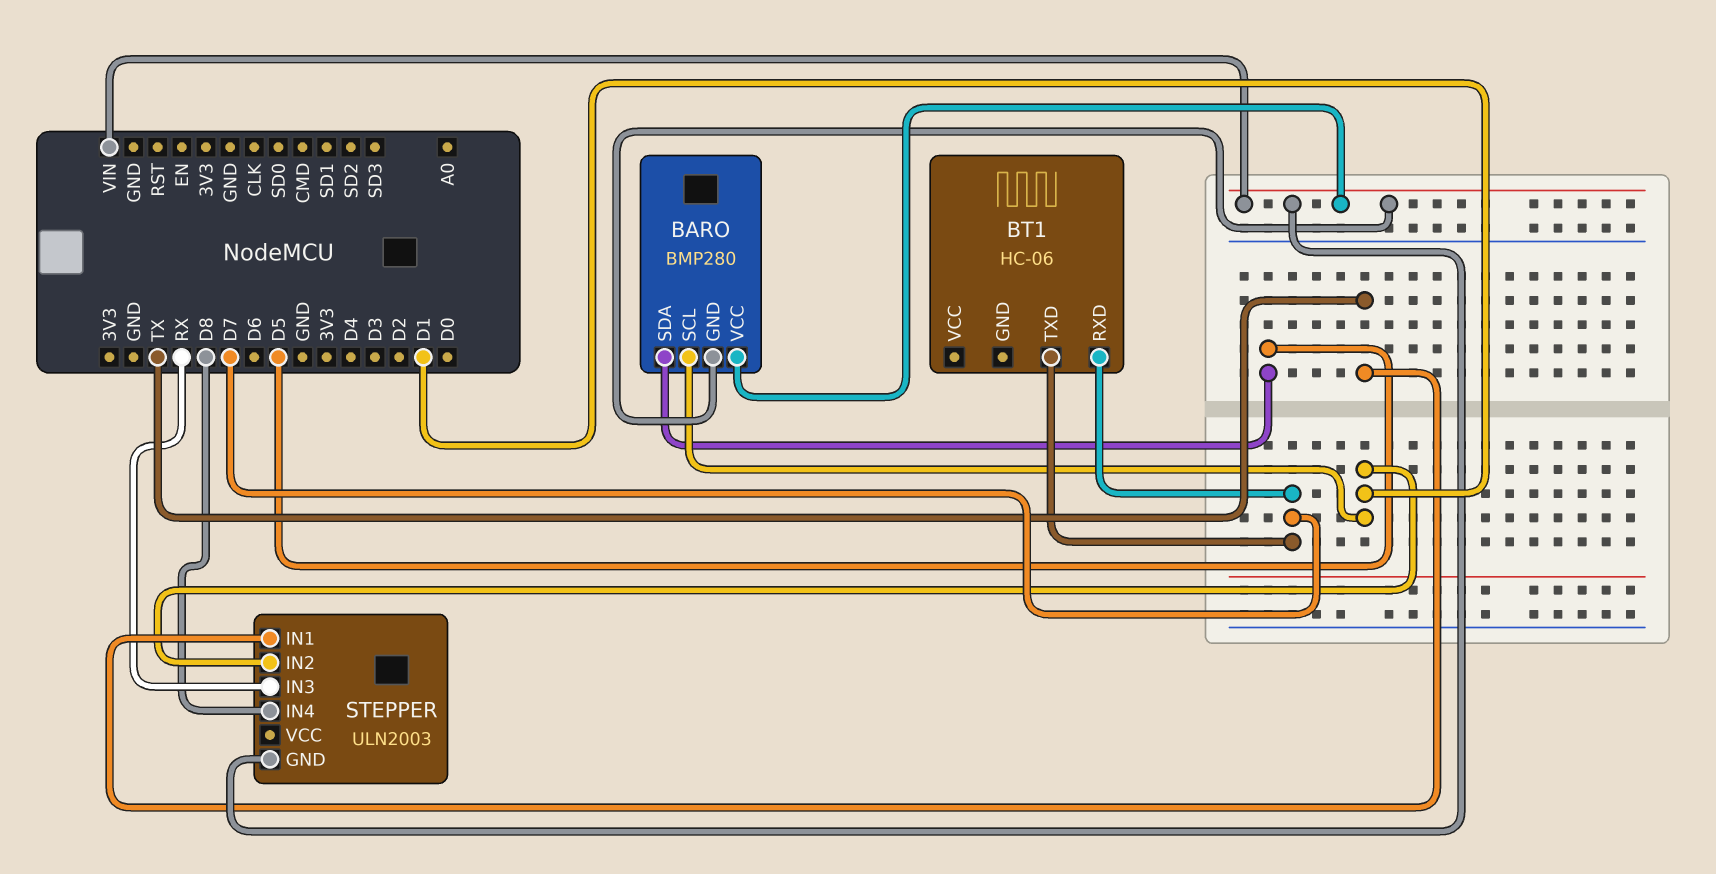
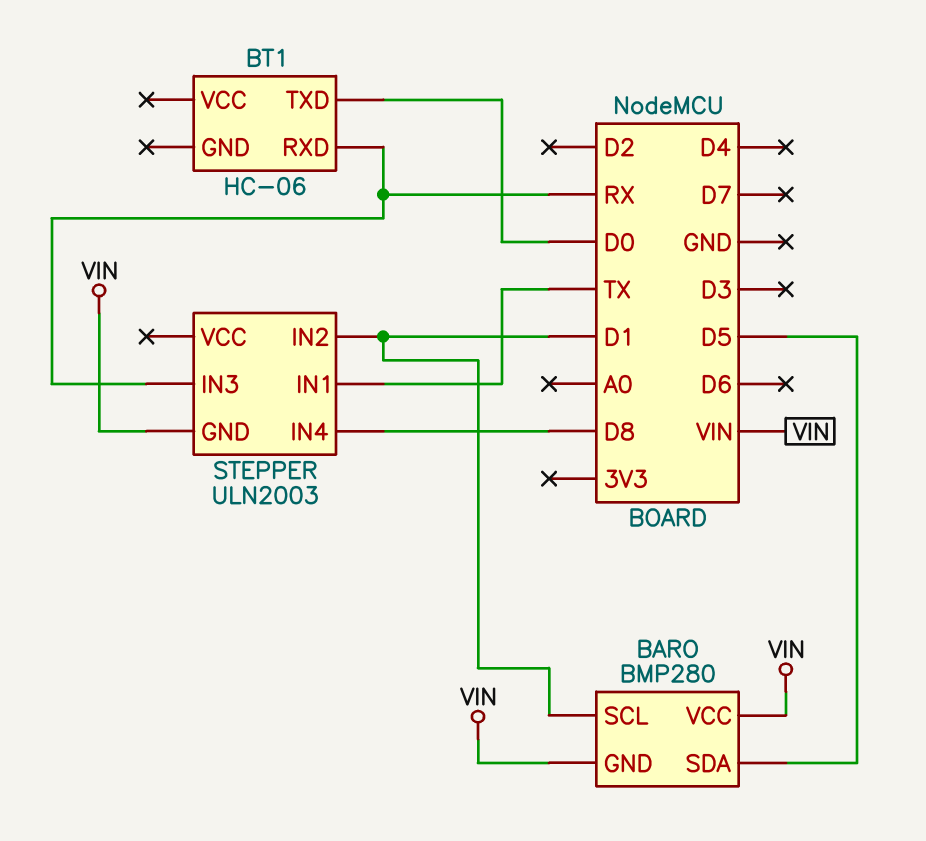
BT1 pin RXD: D7 -> RX
BT1 pin TXD: D7 -> D0

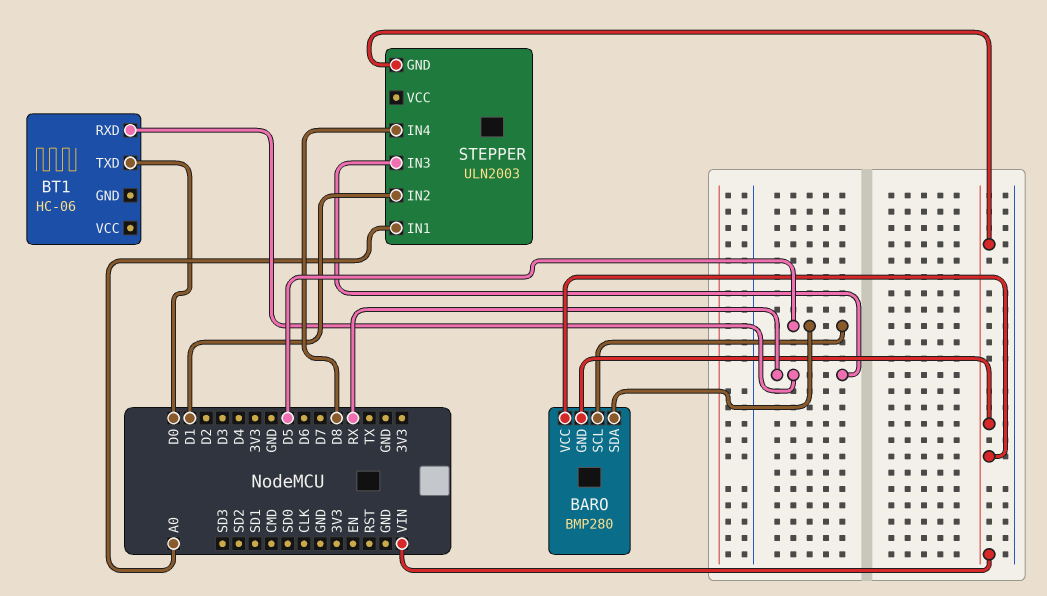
BARO pin SCL: D1 -> D5
STEPPER pin IN1: TX -> A0

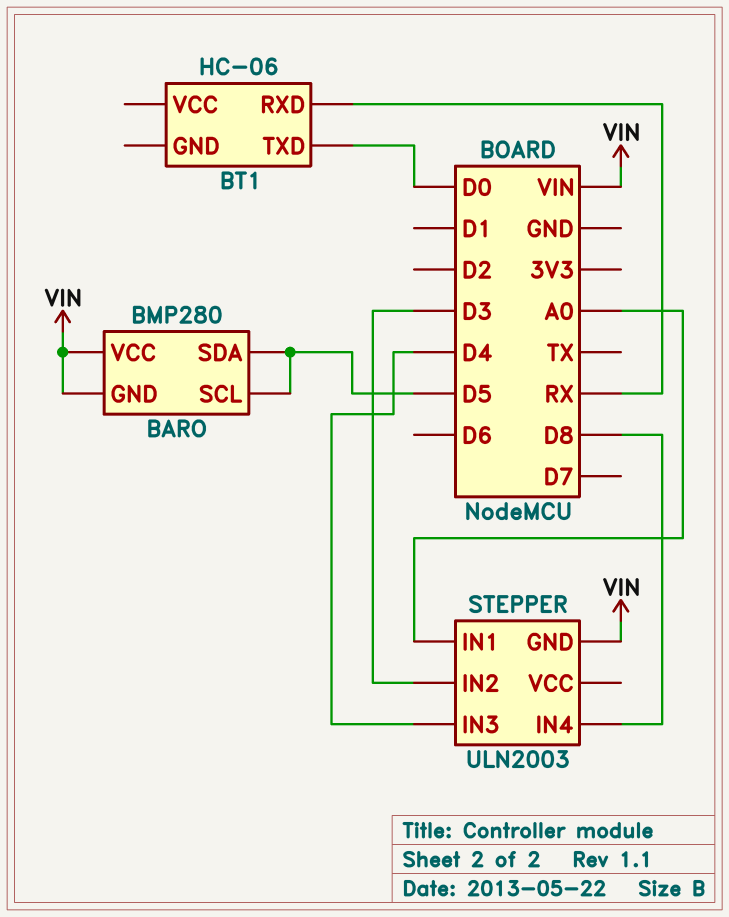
STEPPER pin IN2: D1 -> D3
STEPPER pin IN3: RX -> D4

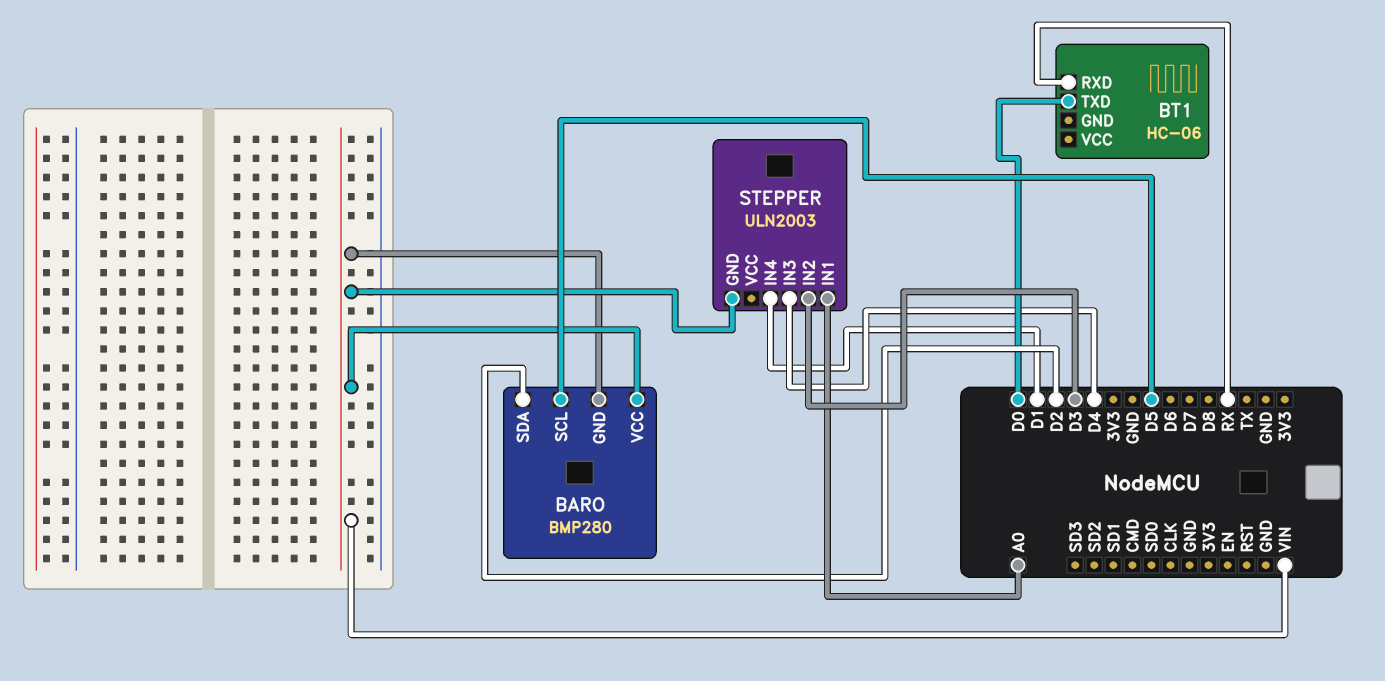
BARO pin SDA: D5 -> D2
STEPPER pin IN4: D8 -> D1

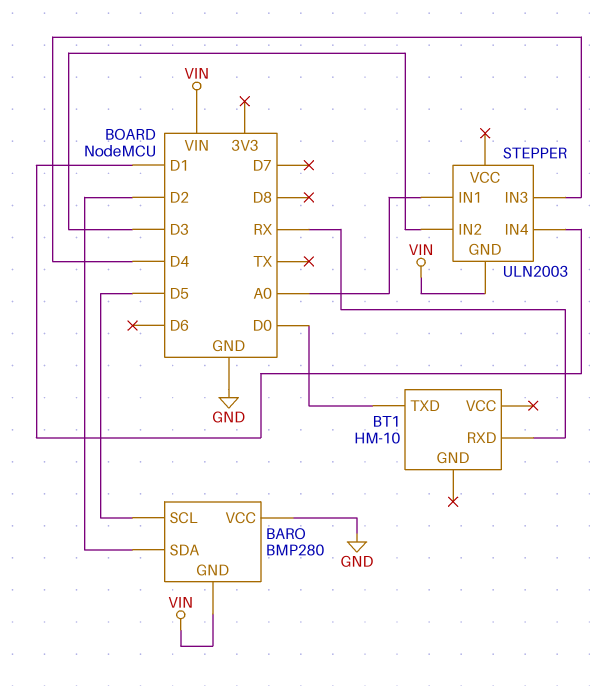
BARO pin VCC: VIN -> GND
BT1: HC-06 -> HM-10

